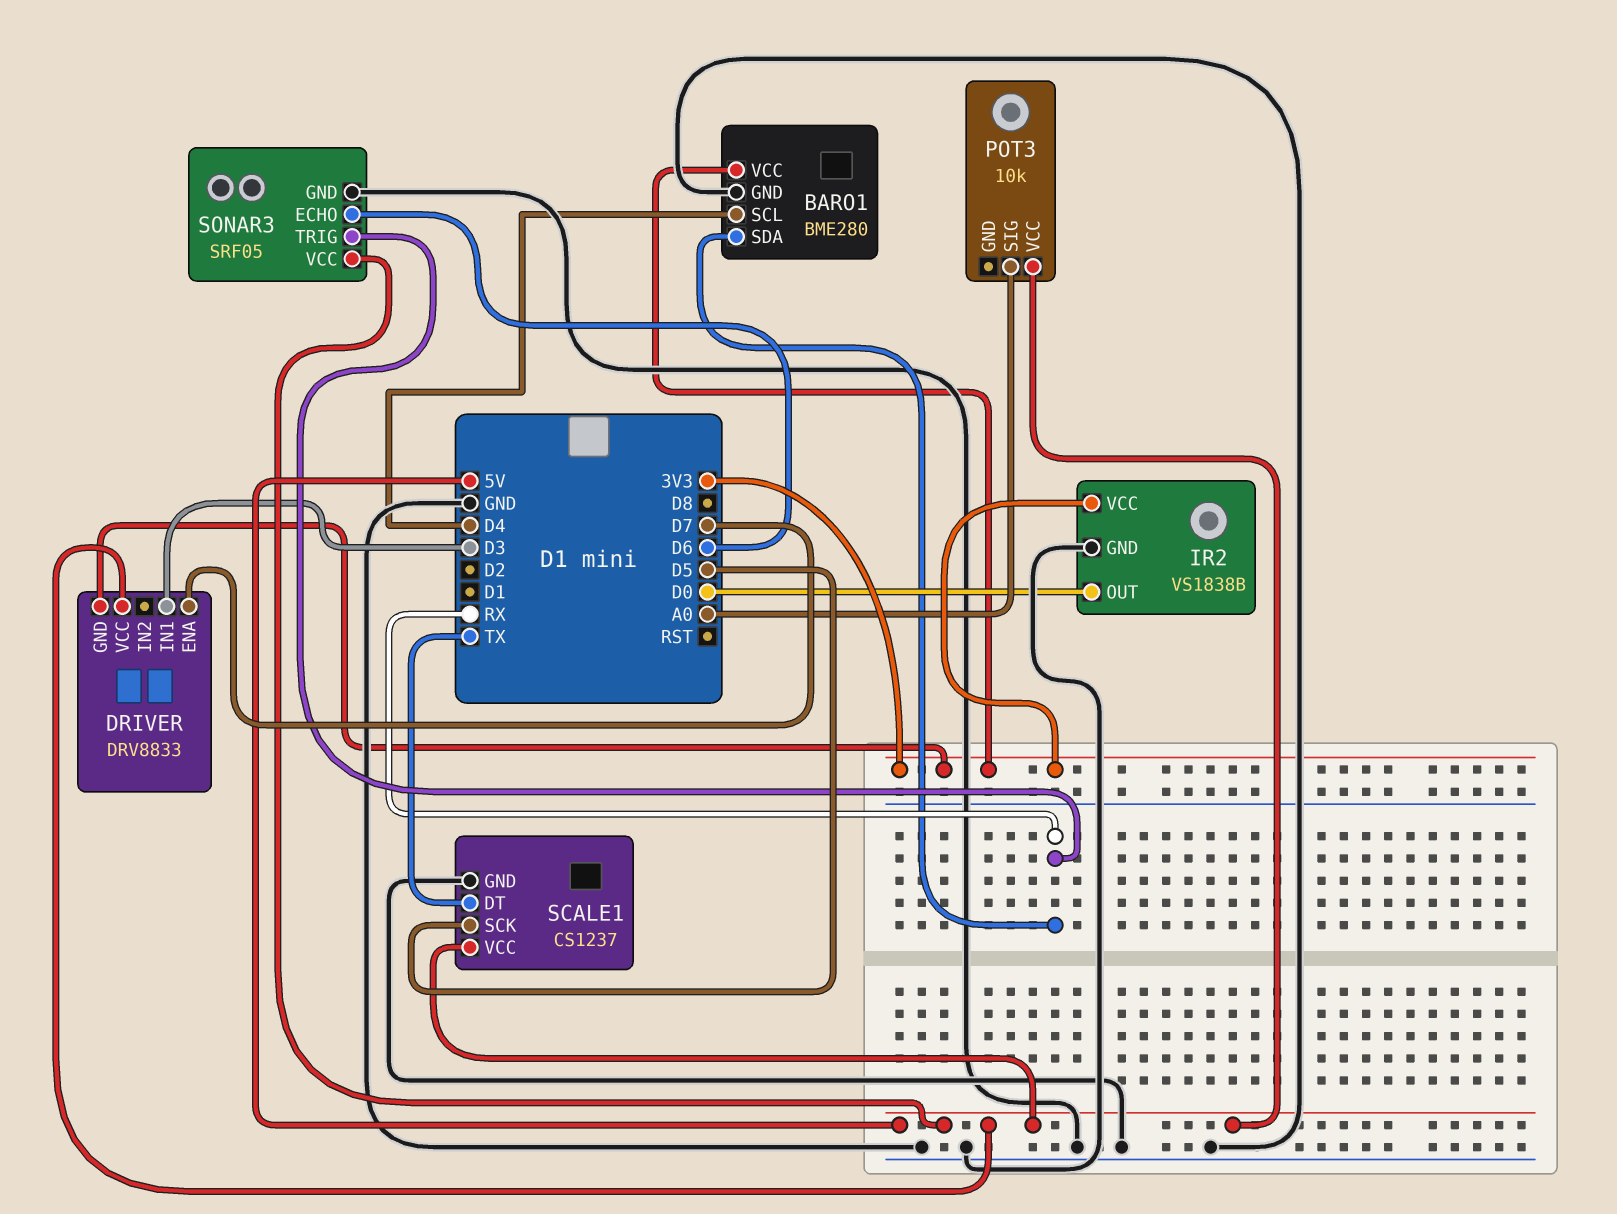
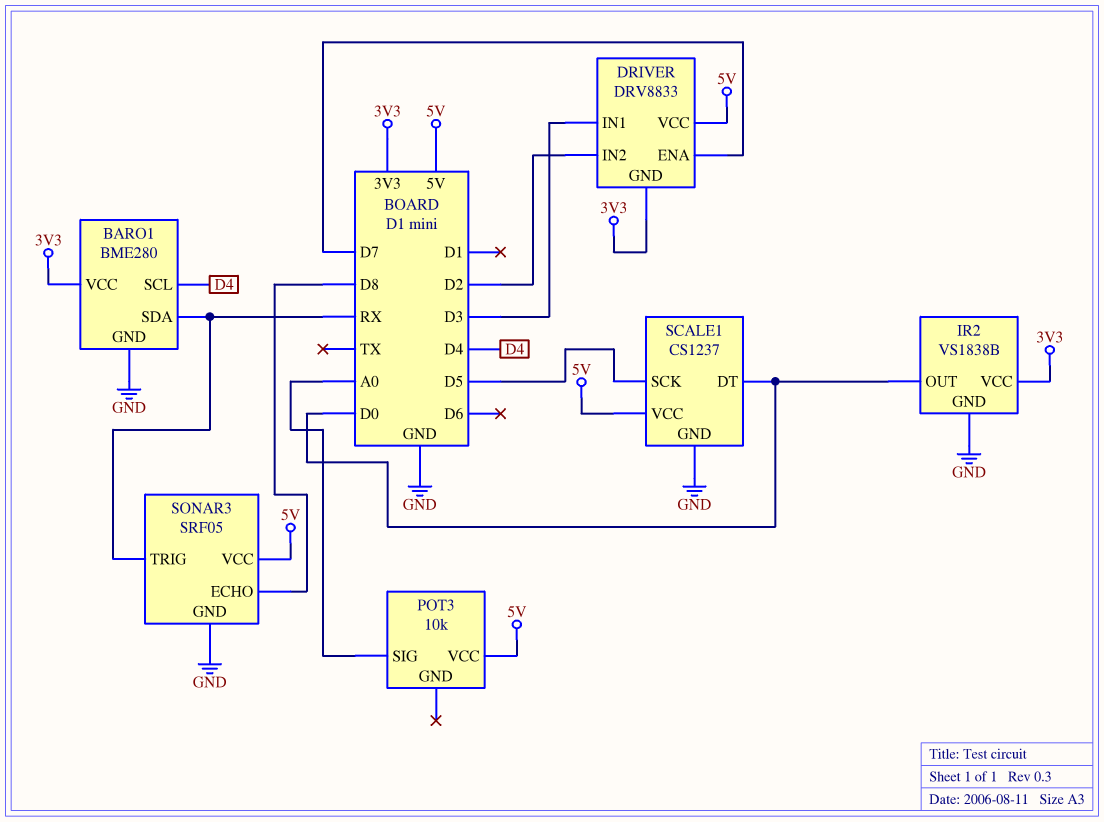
DRIVER pin IN2: none -> D2
SCALE1 pin DT: TX -> D0
SONAR3 pin ECHO: D6 -> D8

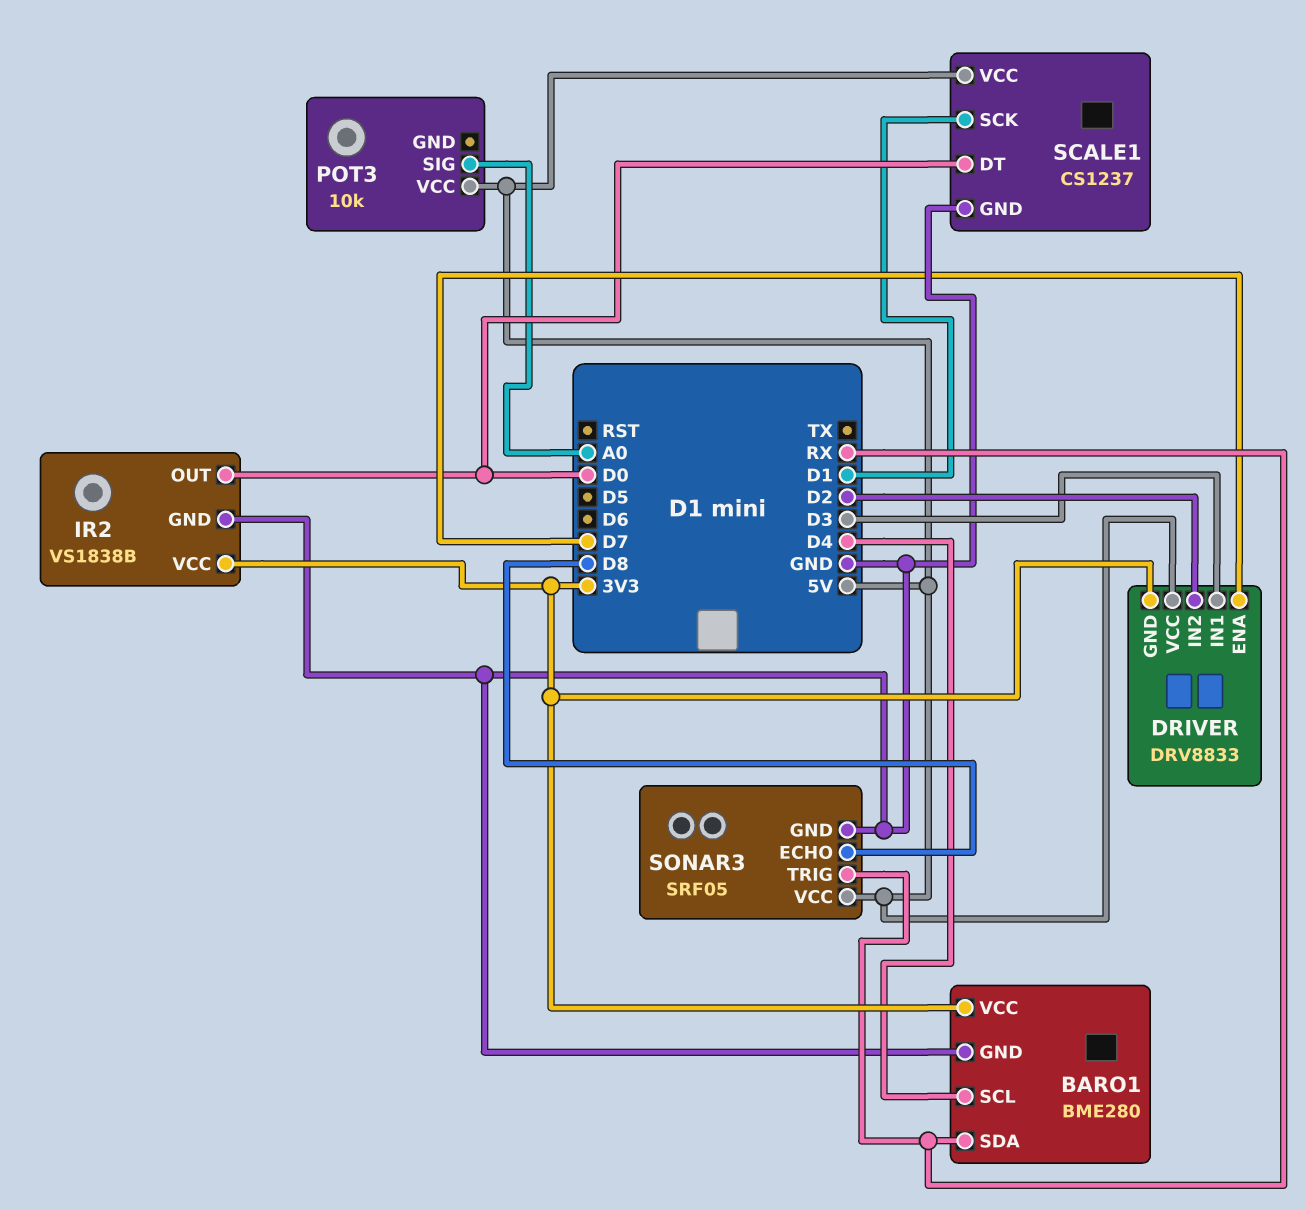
SCALE1 pin SCK: D5 -> D1

